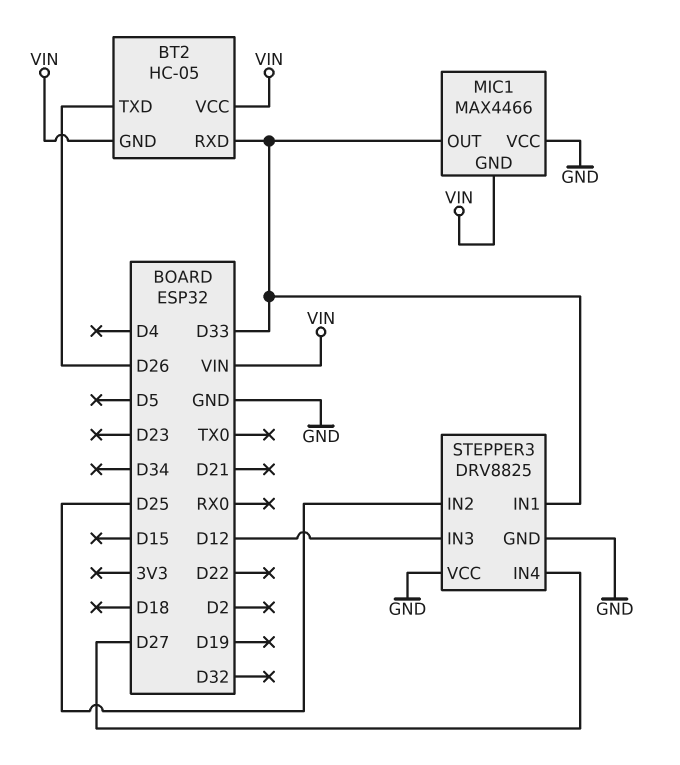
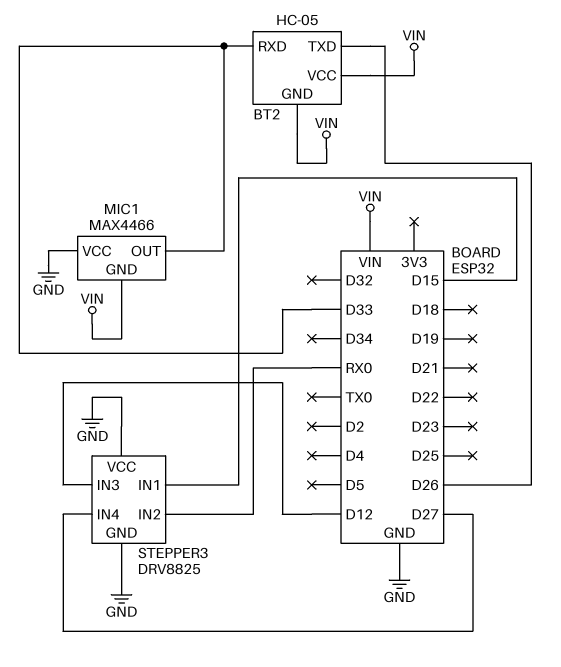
STEPPER3 pin IN1: D33 -> D15
STEPPER3 pin IN2: D25 -> RX0

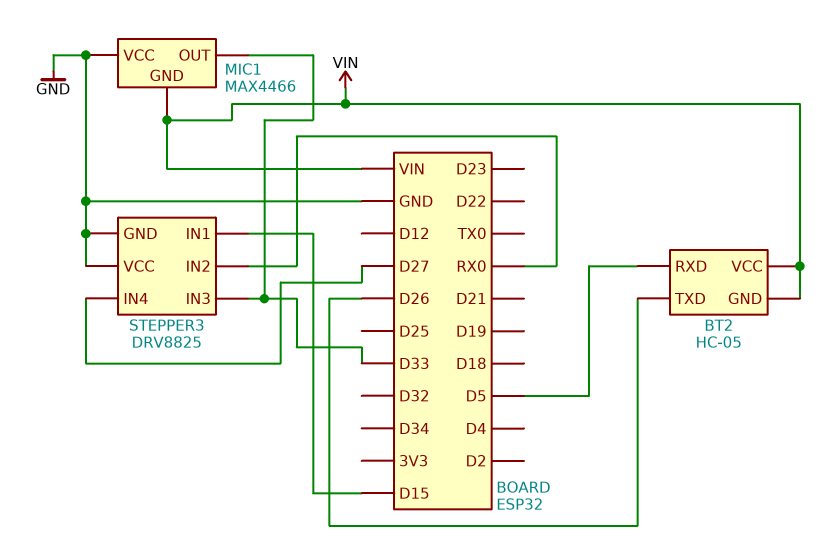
BT2 pin RXD: D33 -> D5
STEPPER3 pin IN3: D12 -> D33

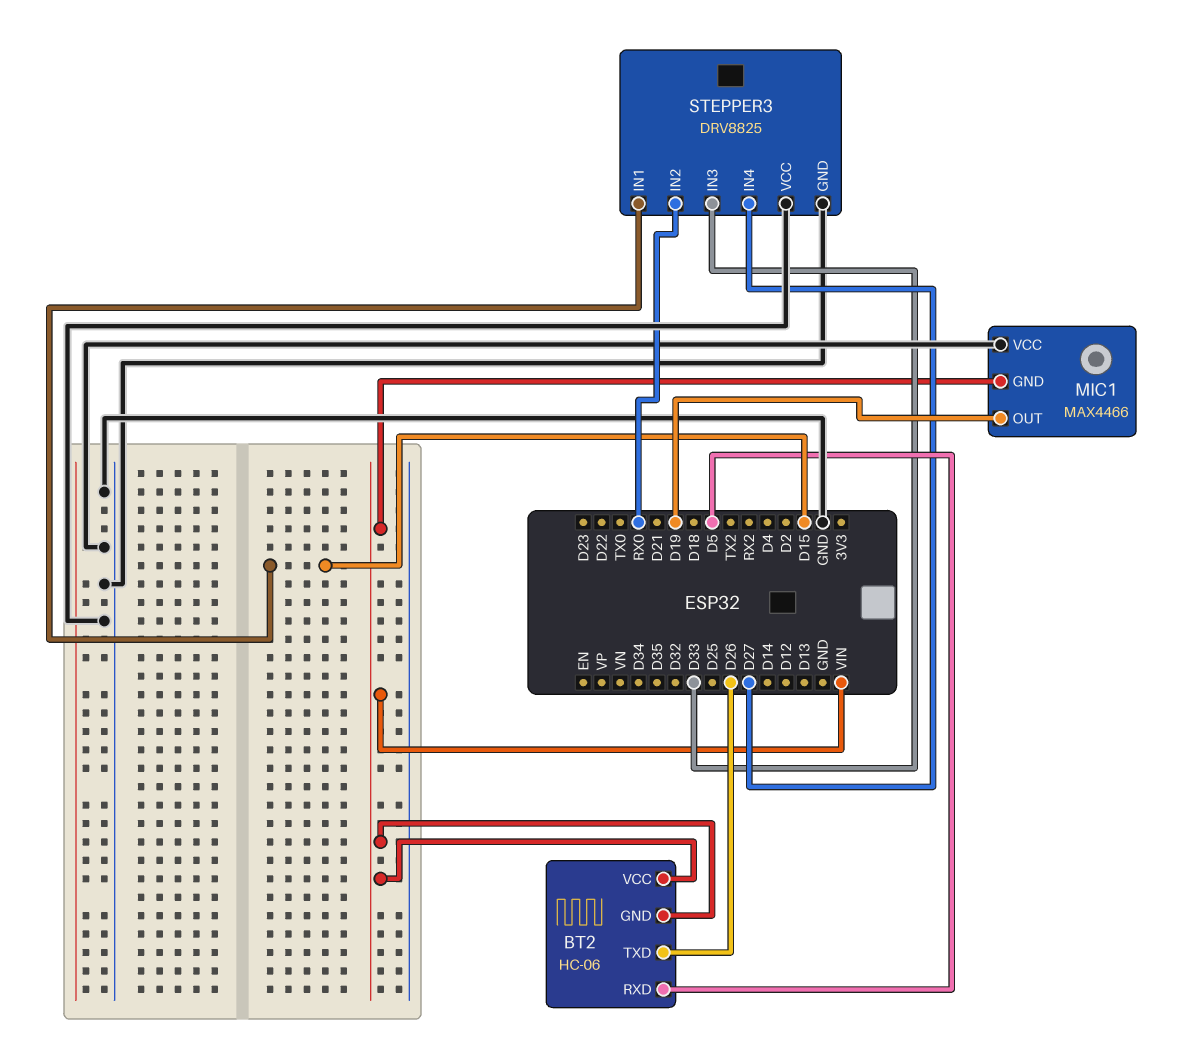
BT2: HC-05 -> HC-06
MIC1 pin OUT: D33 -> D19

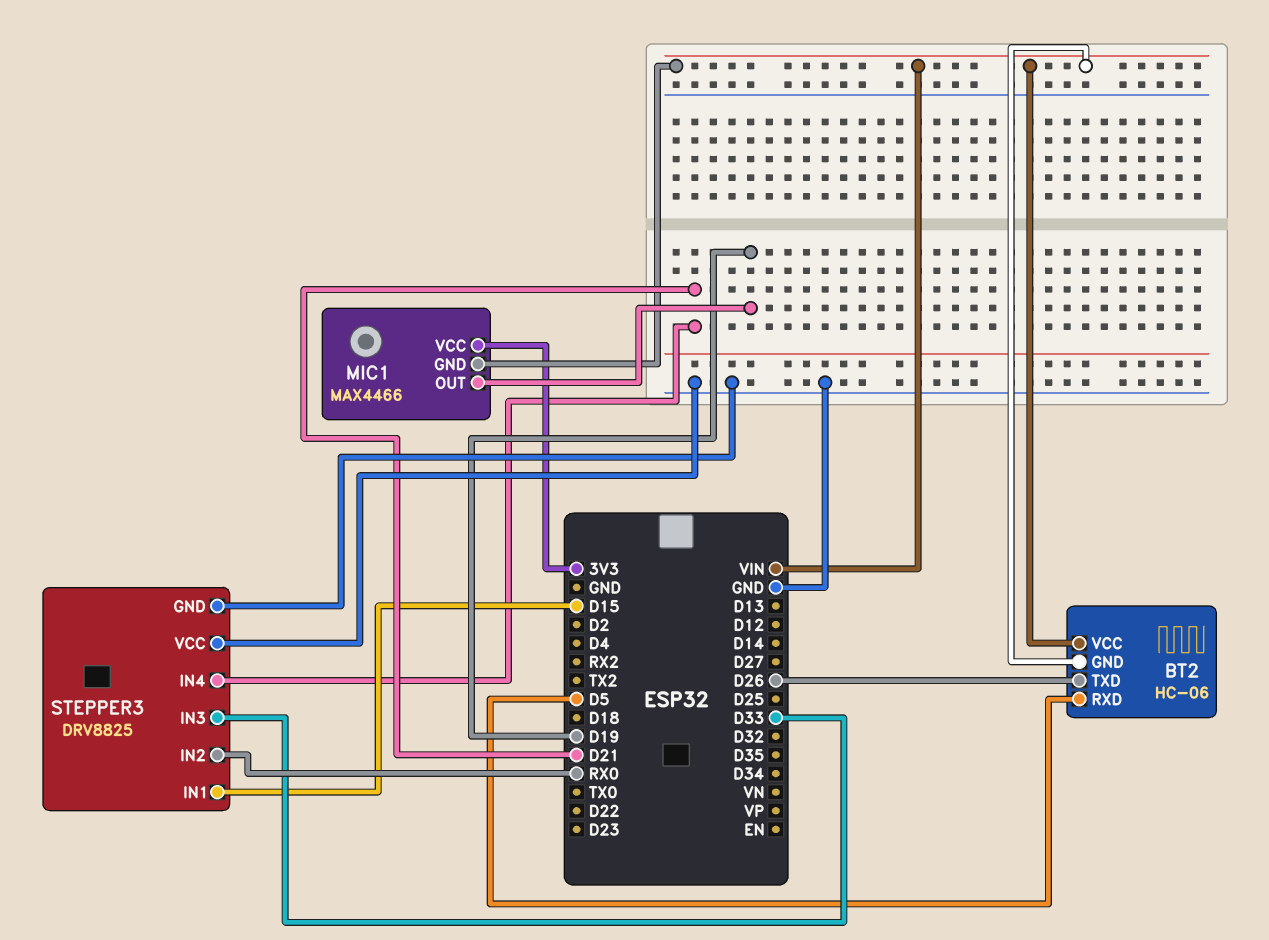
MIC1 pin VCC: GND -> 3V3
STEPPER3 pin IN4: D27 -> D21

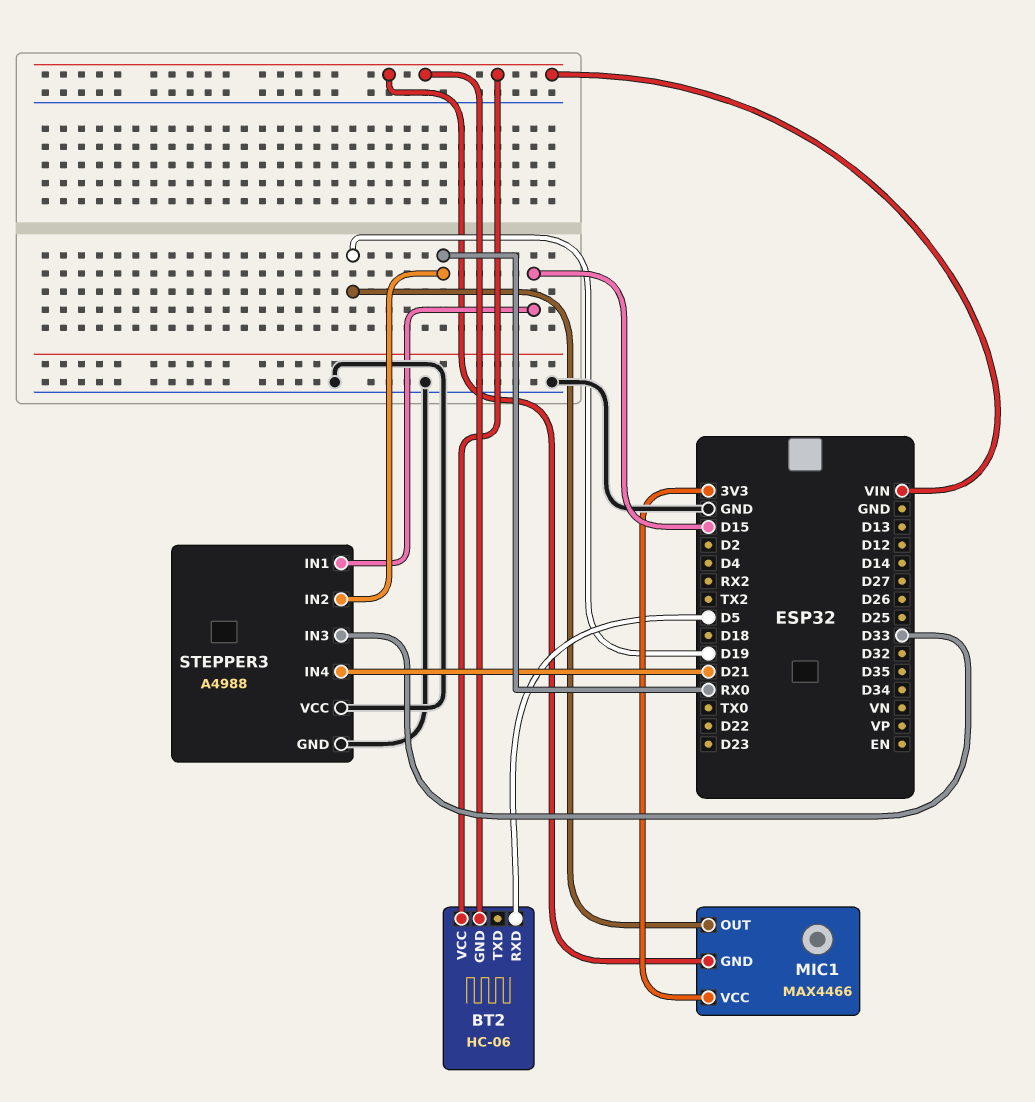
BT2 pin TXD: D26 -> none
STEPPER3: DRV8825 -> A4988

